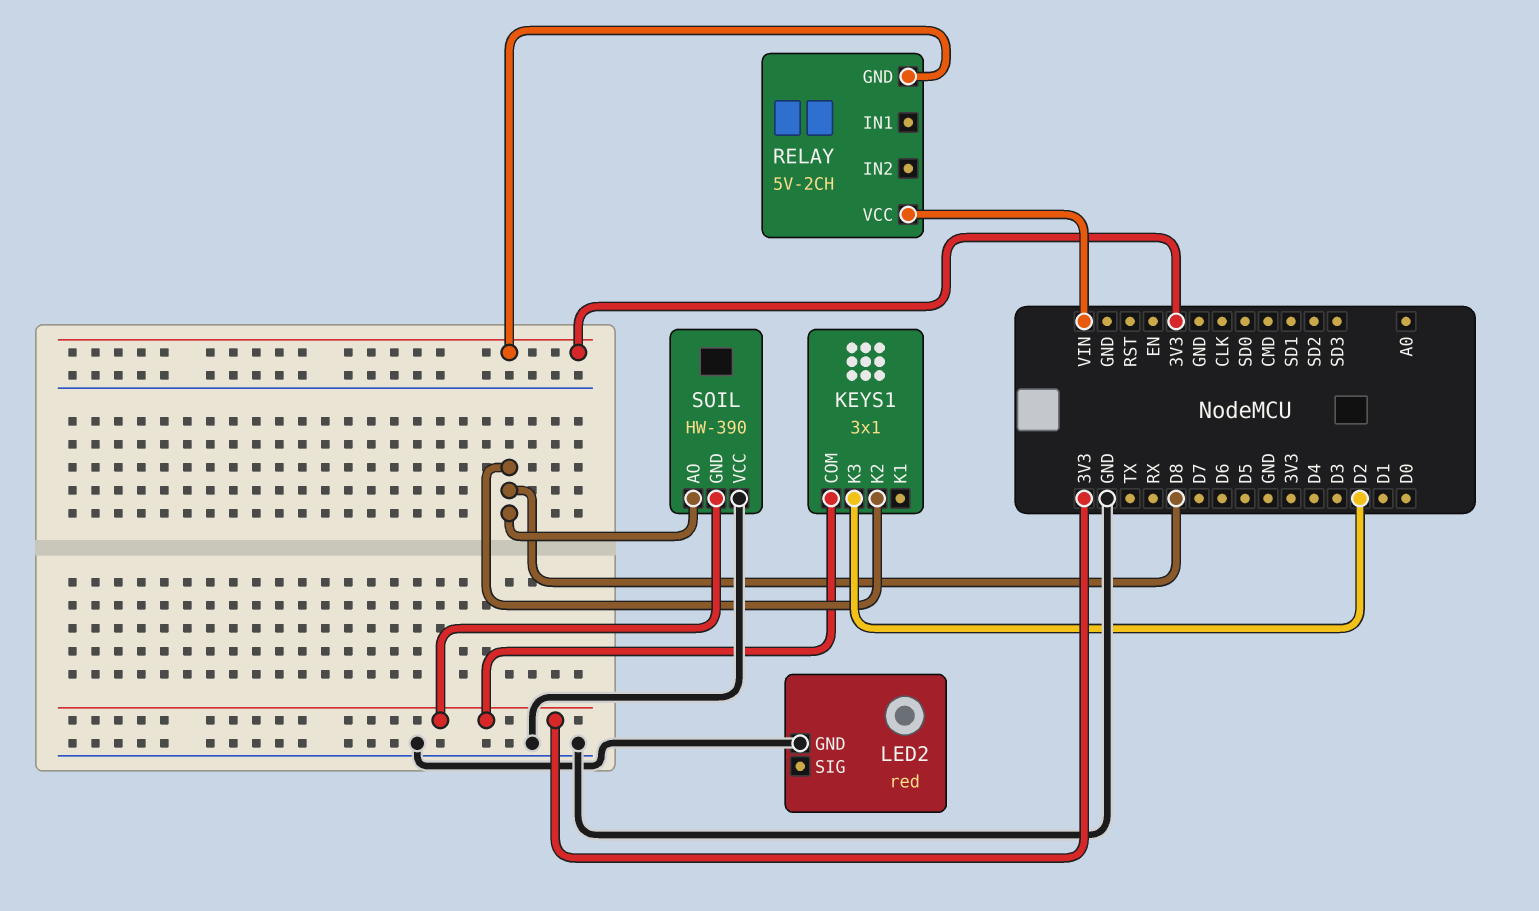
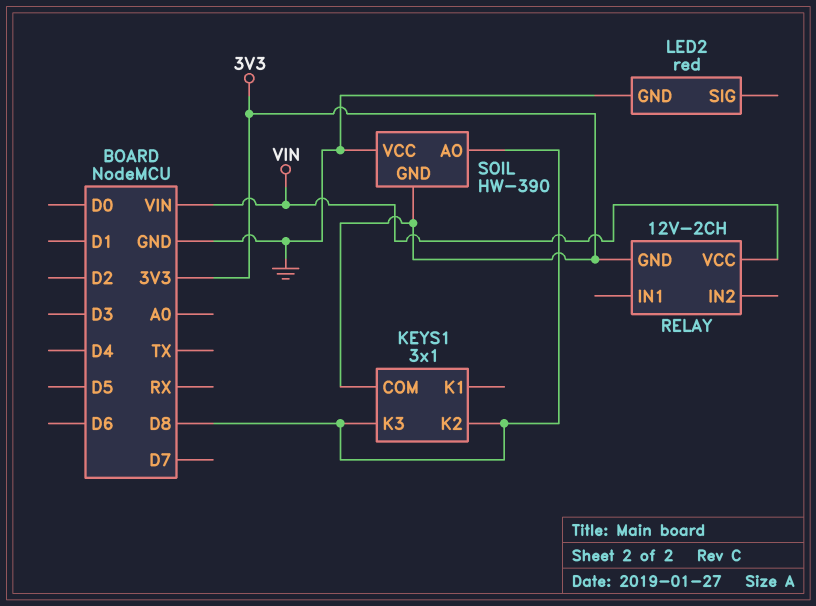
KEYS1 pin K3: D2 -> D8
RELAY: 5V-2CH -> 12V-2CH

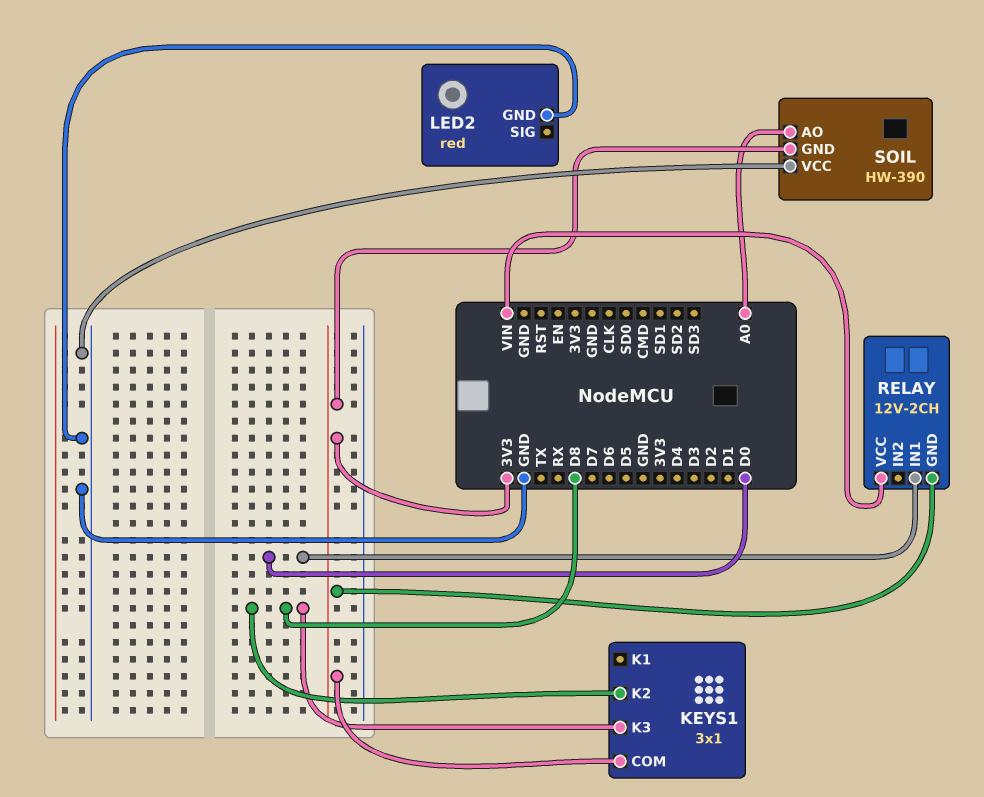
RELAY pin IN1: none -> D0
SOIL pin AO: D8 -> A0

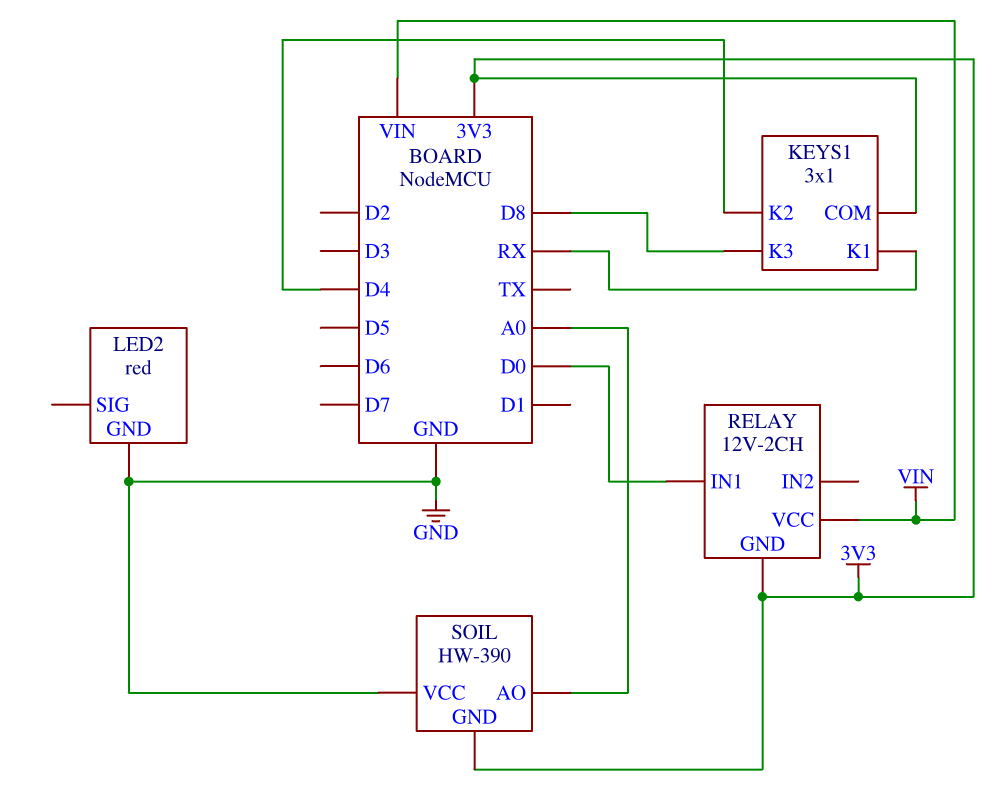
KEYS1 pin K1: none -> RX
KEYS1 pin K2: D8 -> D4

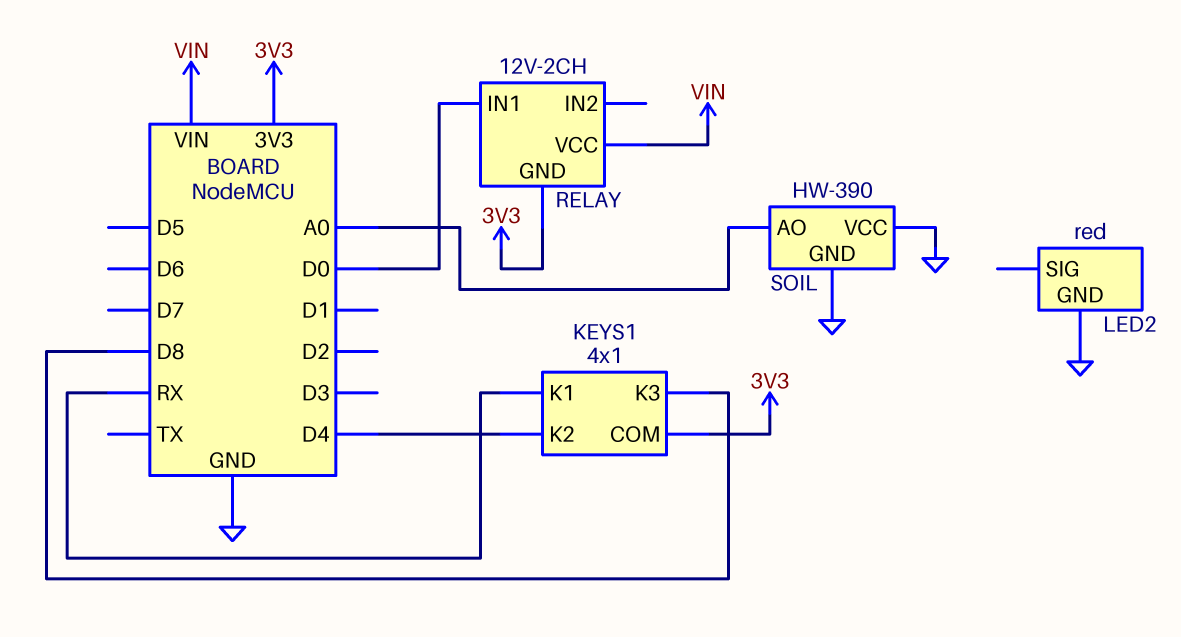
KEYS1: 3x1 -> 4x1
SOIL pin GND: 3V3 -> GND

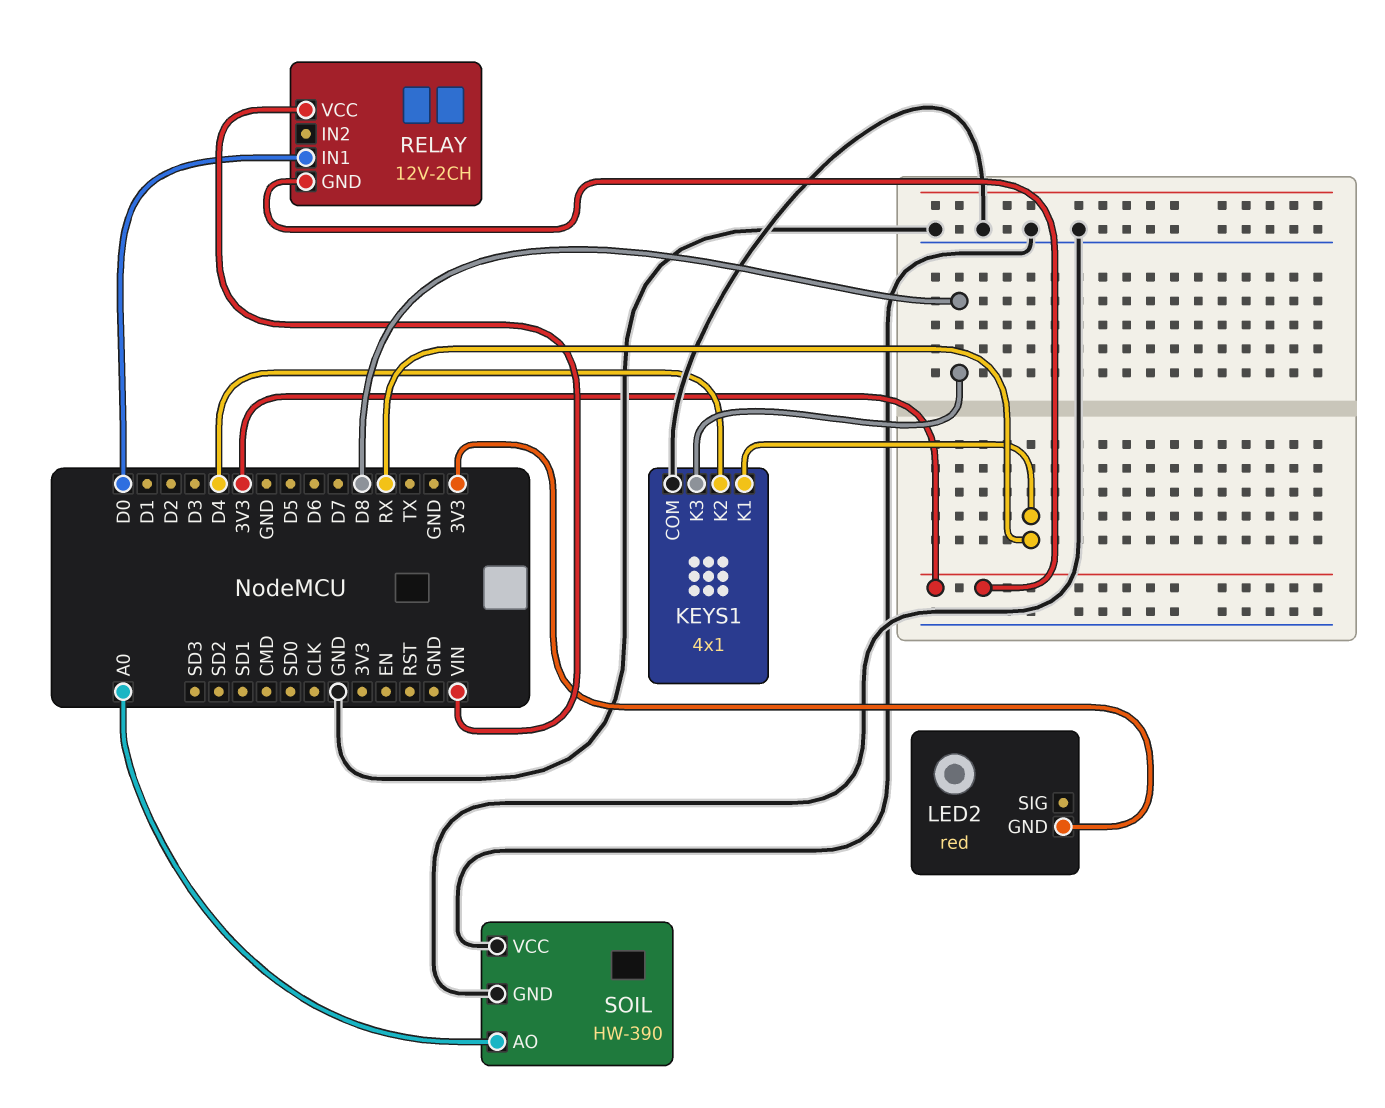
KEYS1 pin COM: 3V3 -> GND
LED2 pin GND: GND -> 3V3

